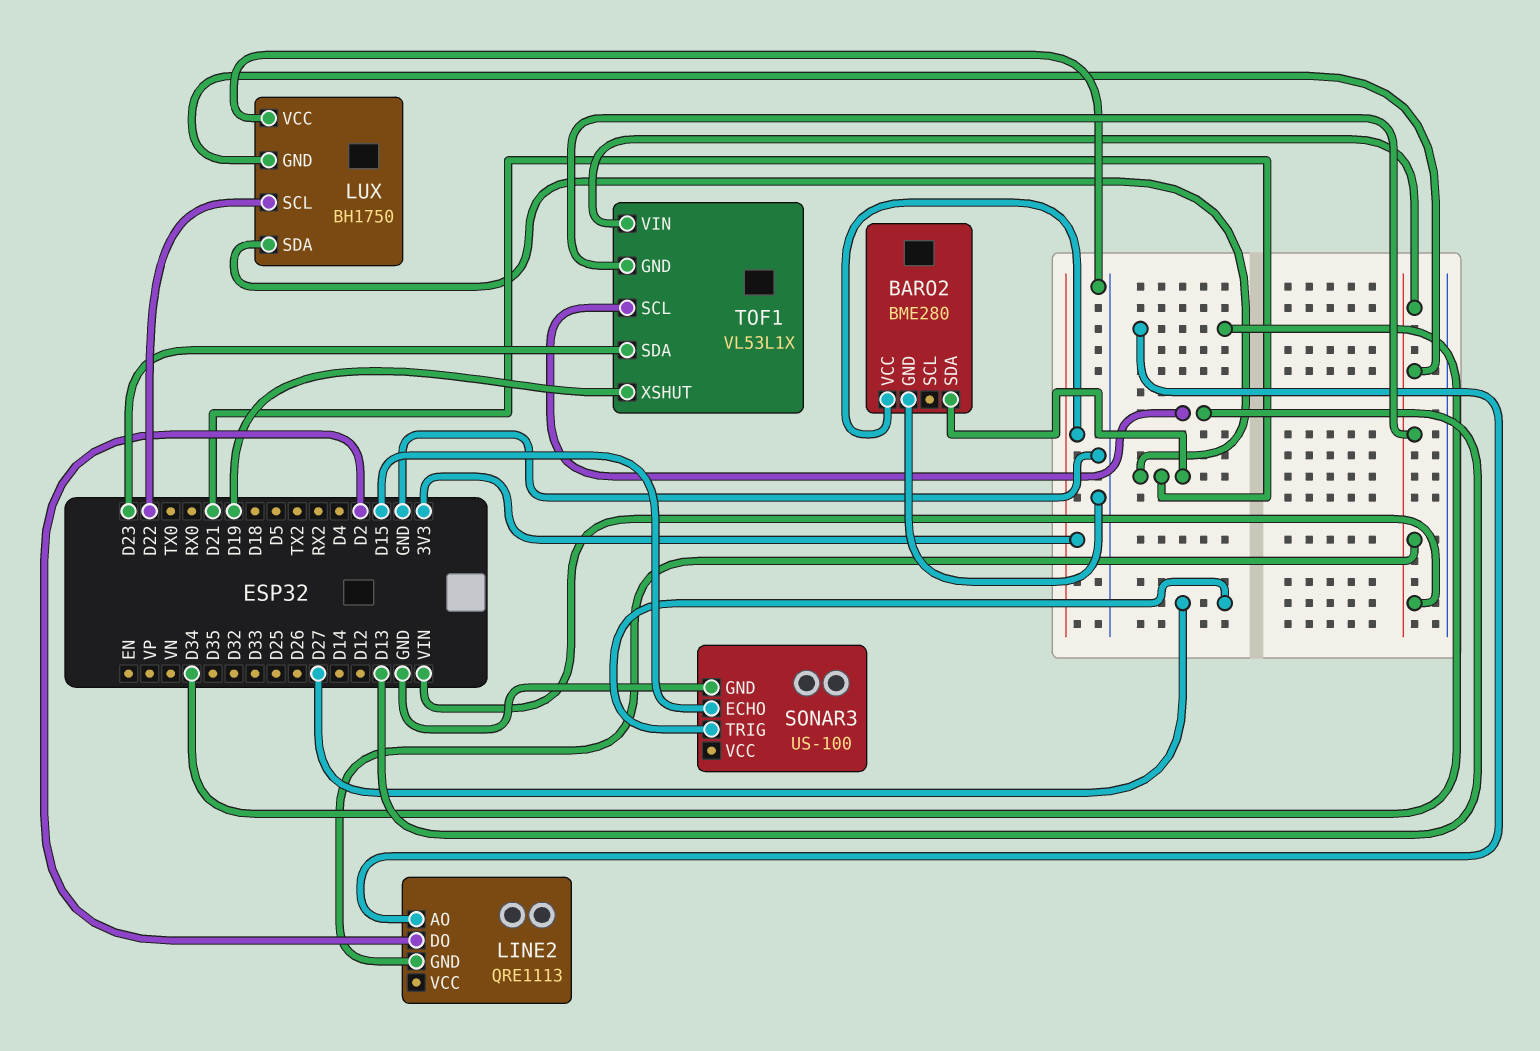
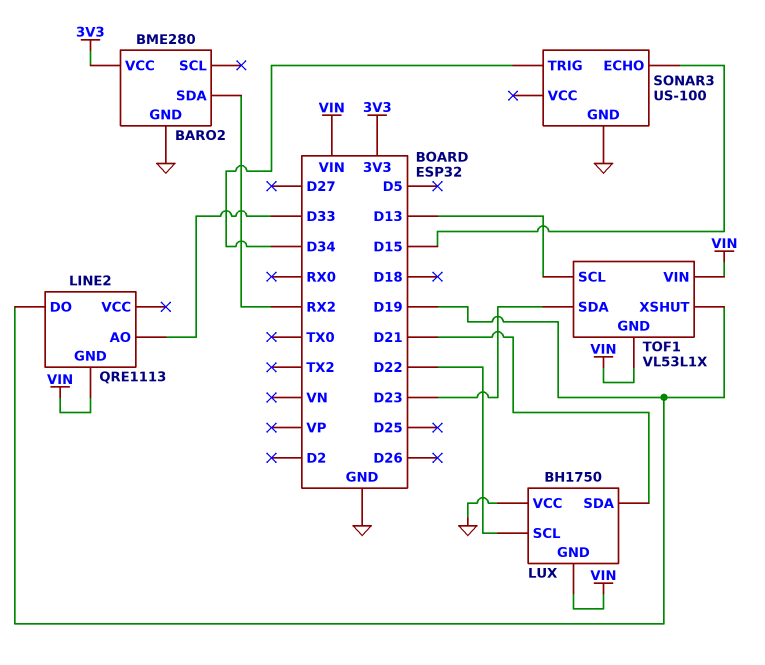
BARO2 pin SDA: D21 -> RX2
LINE2 pin AO: D34 -> D33
LINE2 pin DO: D2 -> D19
SONAR3 pin TRIG: D27 -> D34

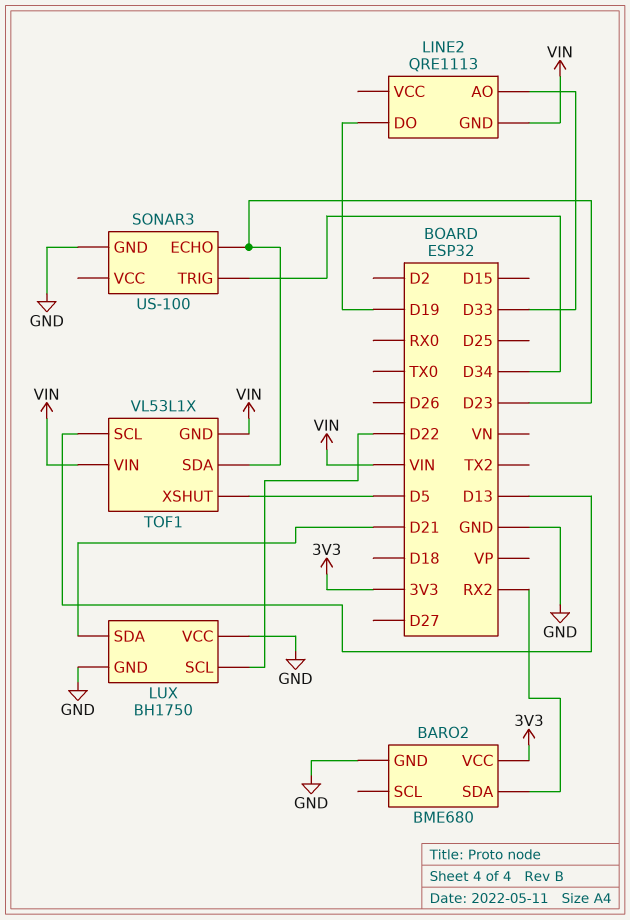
BARO2: BME280 -> BME680
LUX pin GND: VIN -> GND
SONAR3 pin ECHO: D15 -> D23
TOF1 pin XSHUT: D19 -> D5

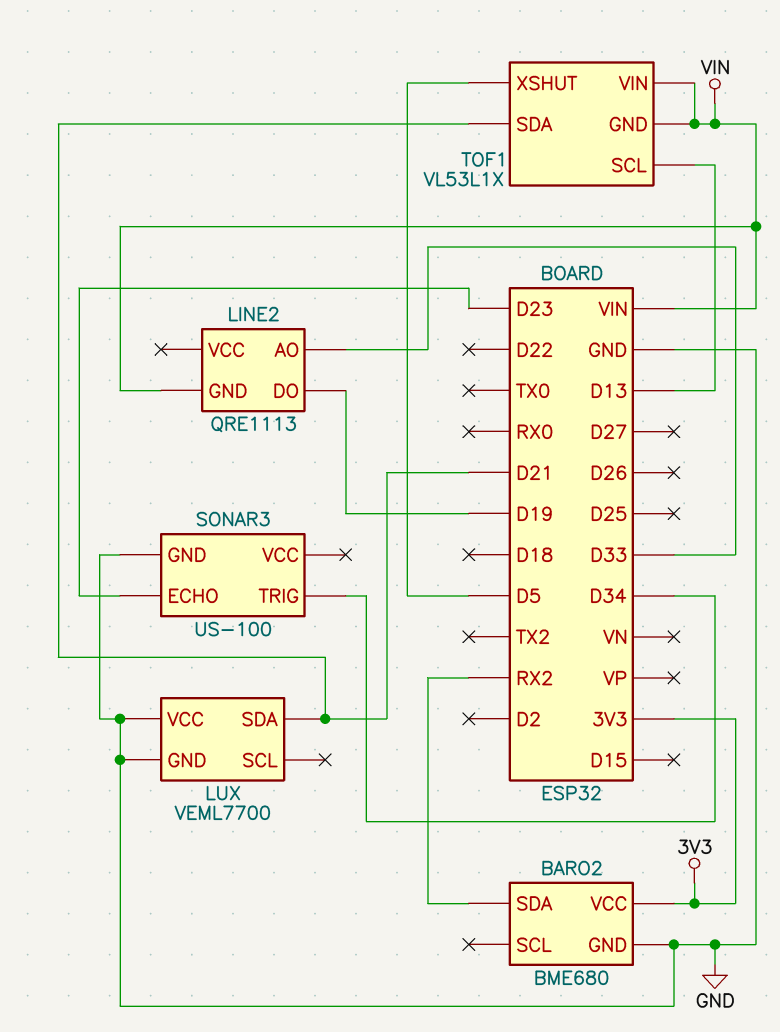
LUX: BH1750 -> VEML7700
LUX pin SCL: D22 -> none
TOF1 pin SDA: D23 -> D21

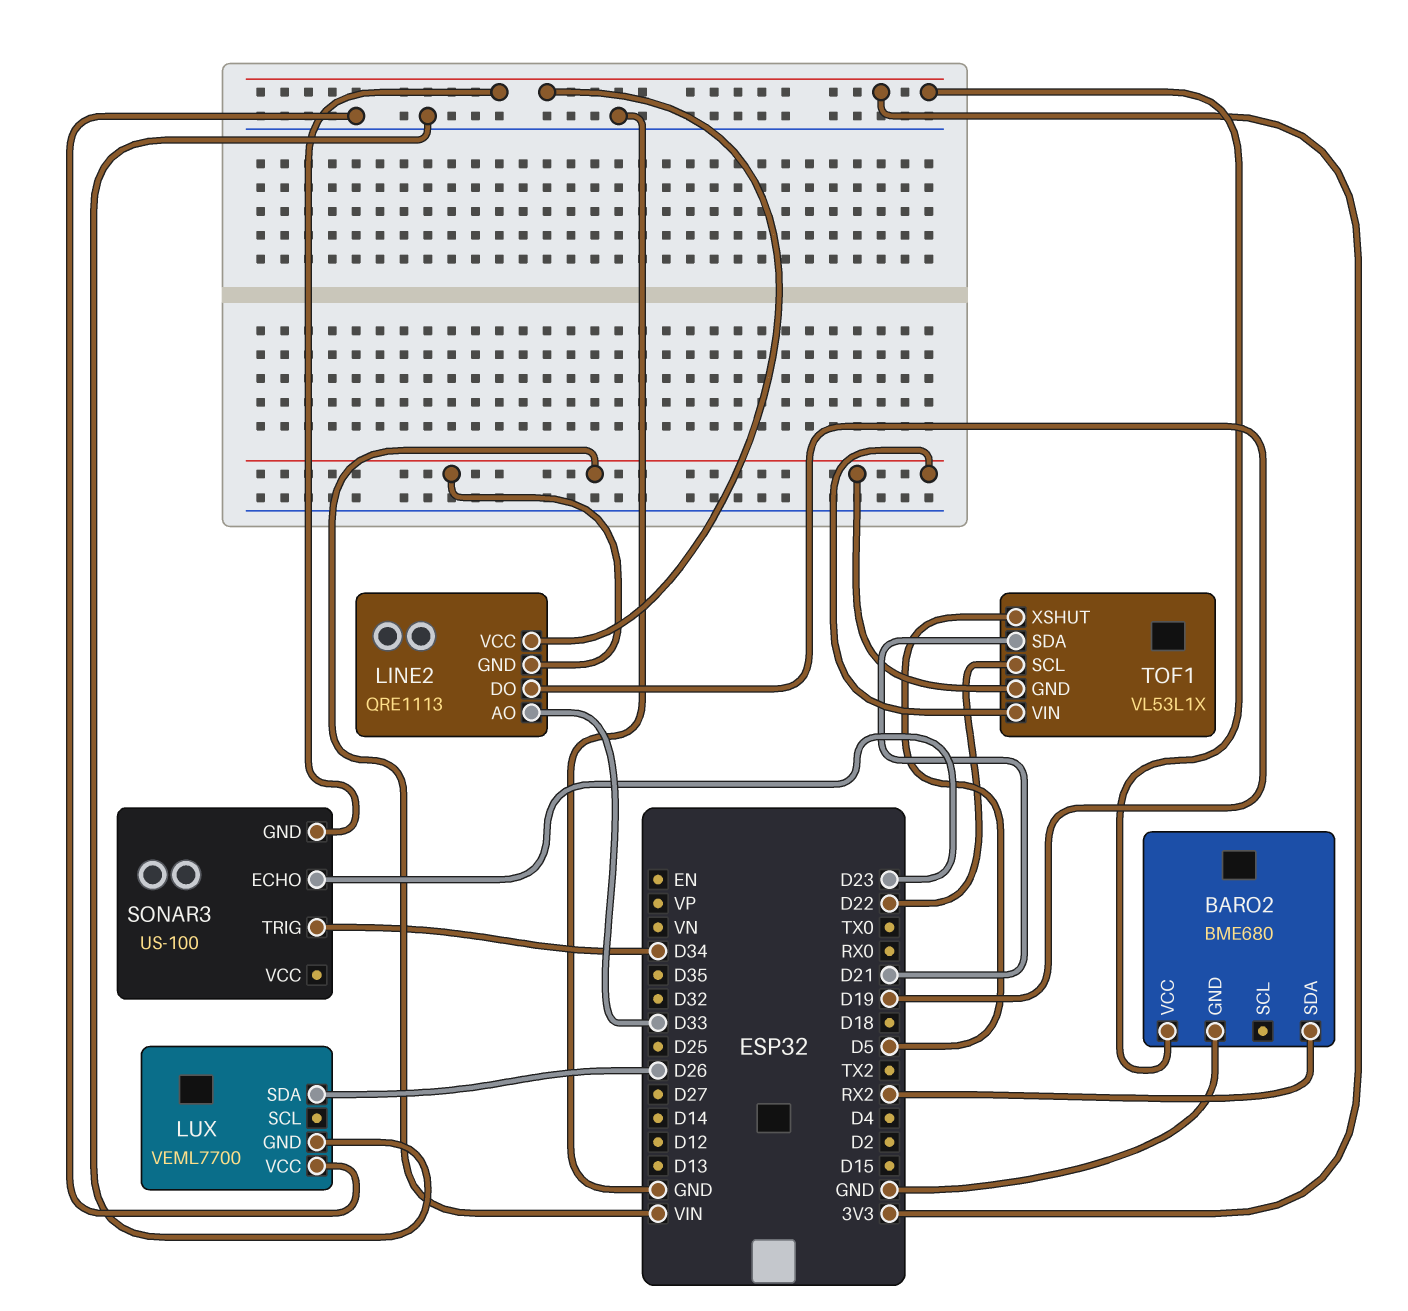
LINE2 pin VCC: none -> 3V3
LUX pin SDA: D21 -> D26
SONAR3 pin GND: GND -> 3V3
TOF1 pin SCL: D13 -> D22

